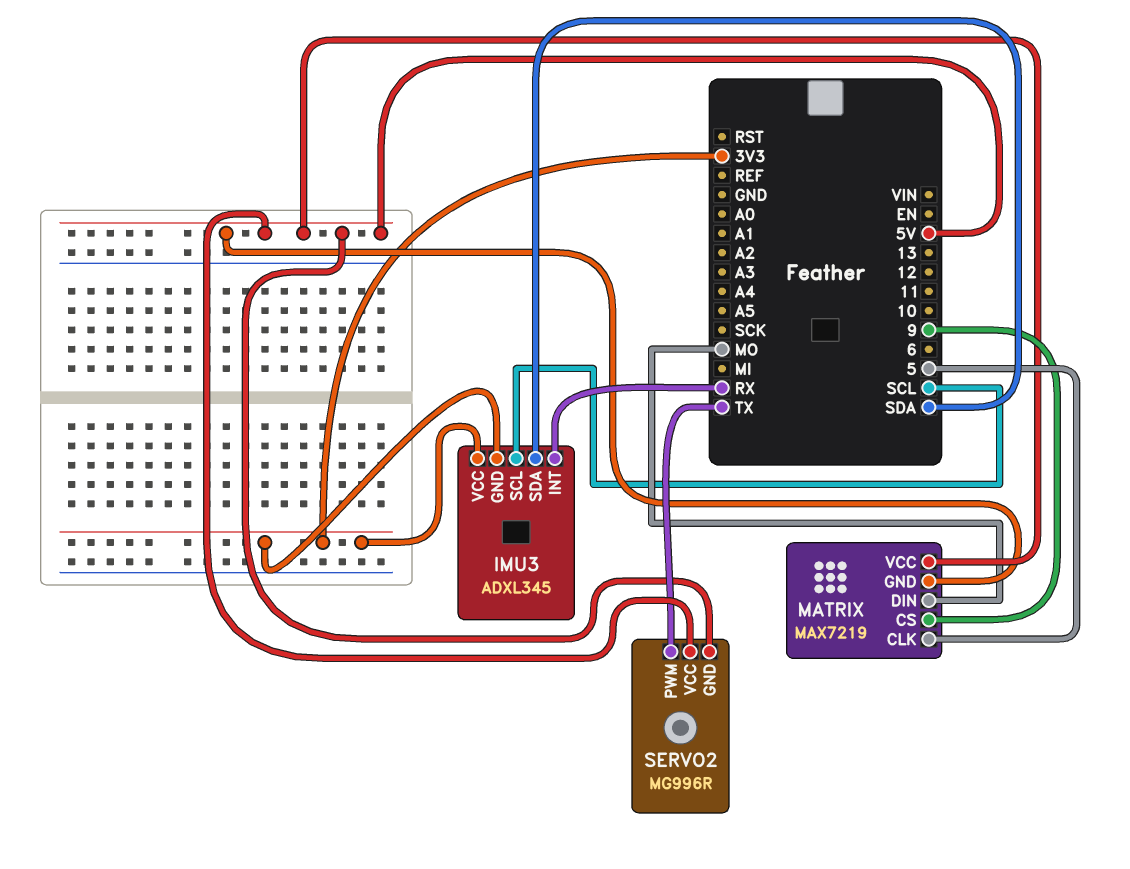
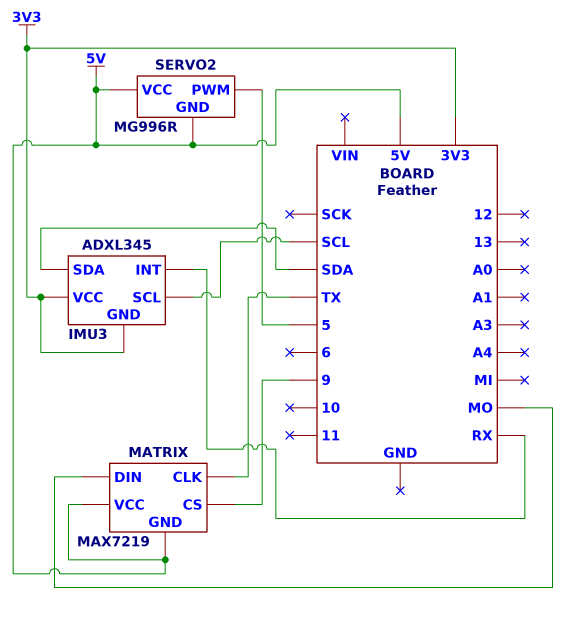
MATRIX pin CLK: 5 -> TX
SERVO2 pin PWM: TX -> 5

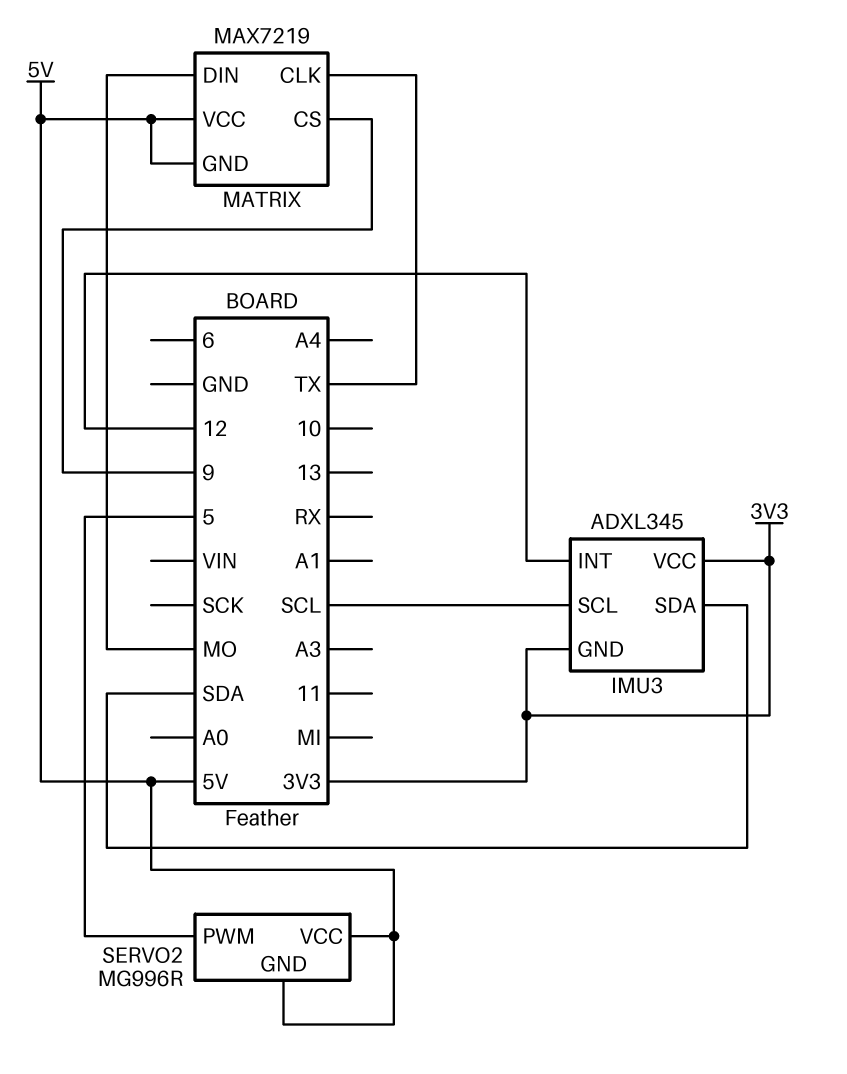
IMU3 pin INT: RX -> 12

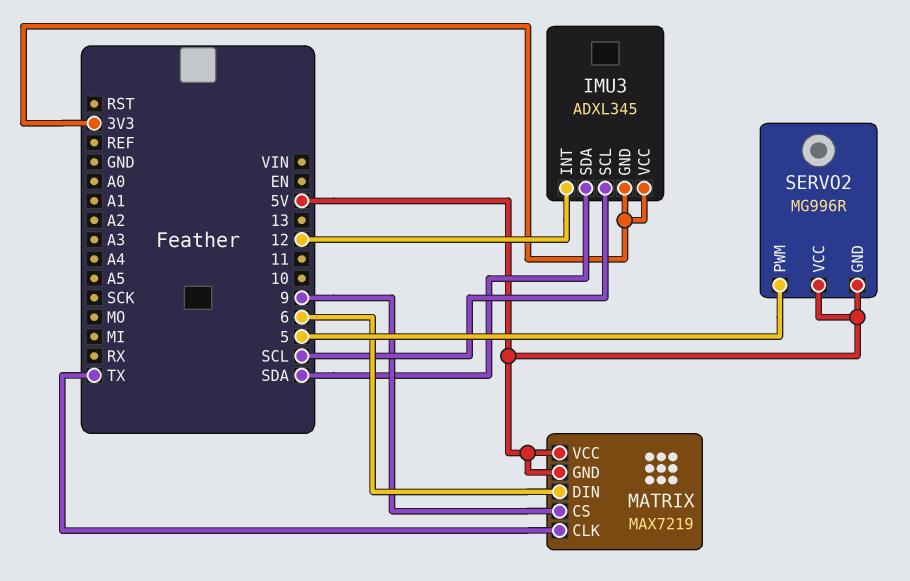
MATRIX pin DIN: MO -> 6

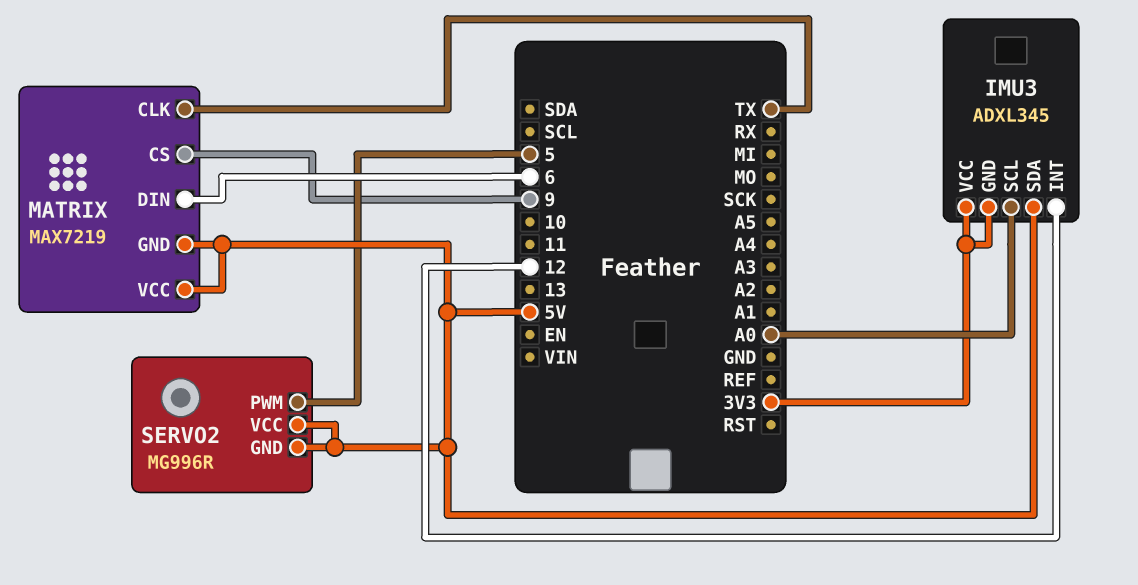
IMU3 pin SCL: SCL -> A0
IMU3 pin SDA: SDA -> 5V

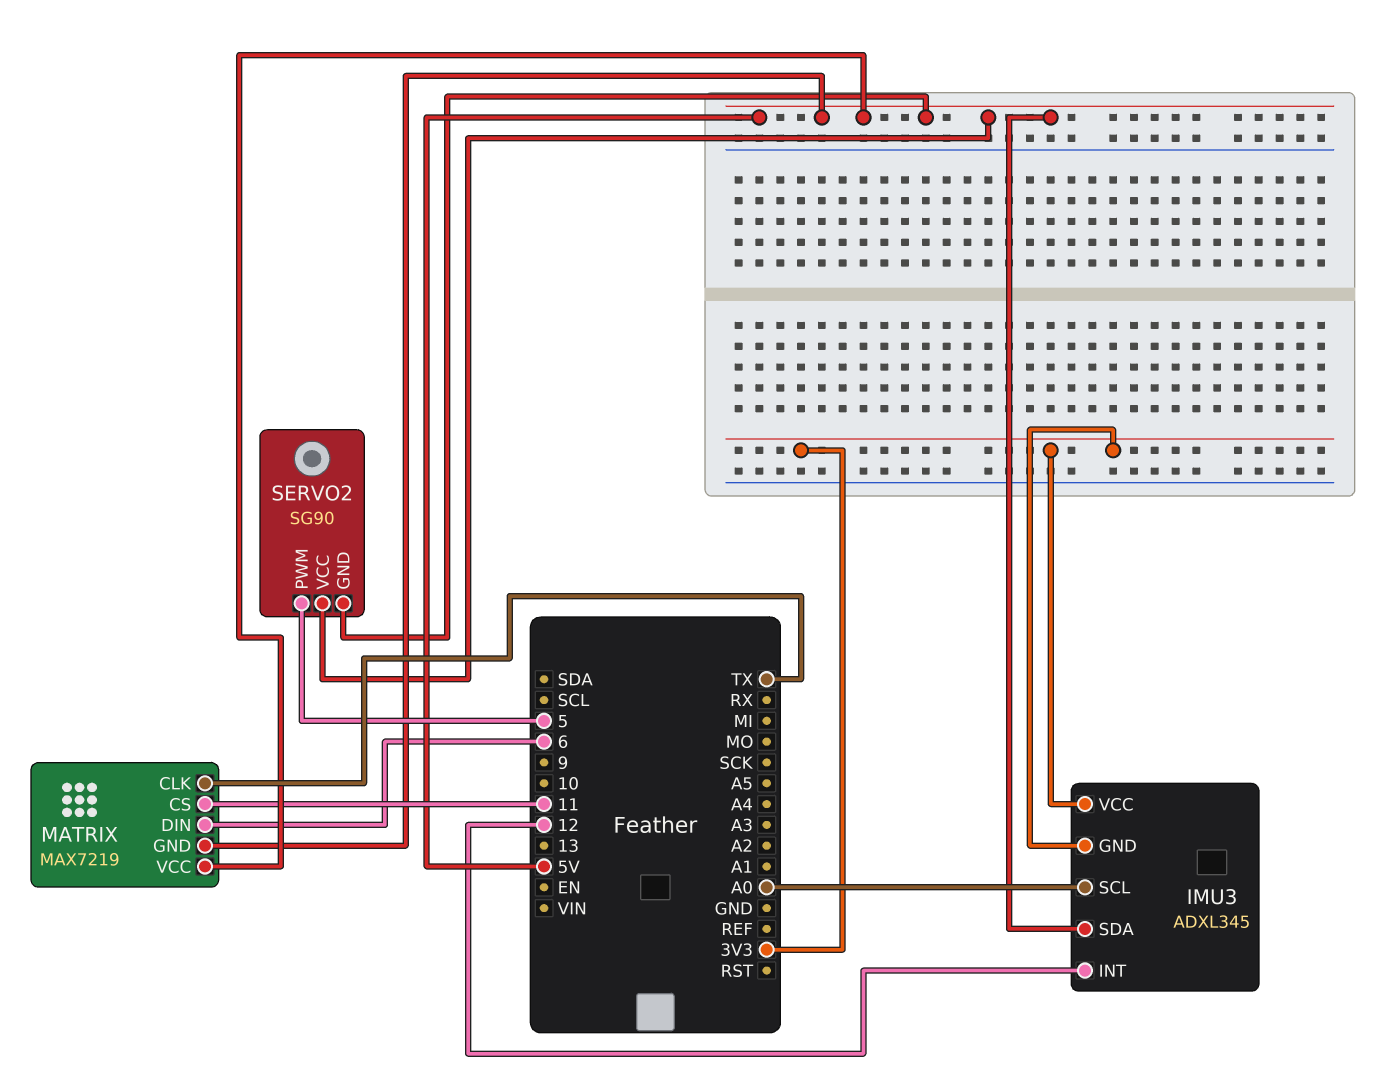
MATRIX pin CS: 9 -> 11
SERVO2: MG996R -> SG90

